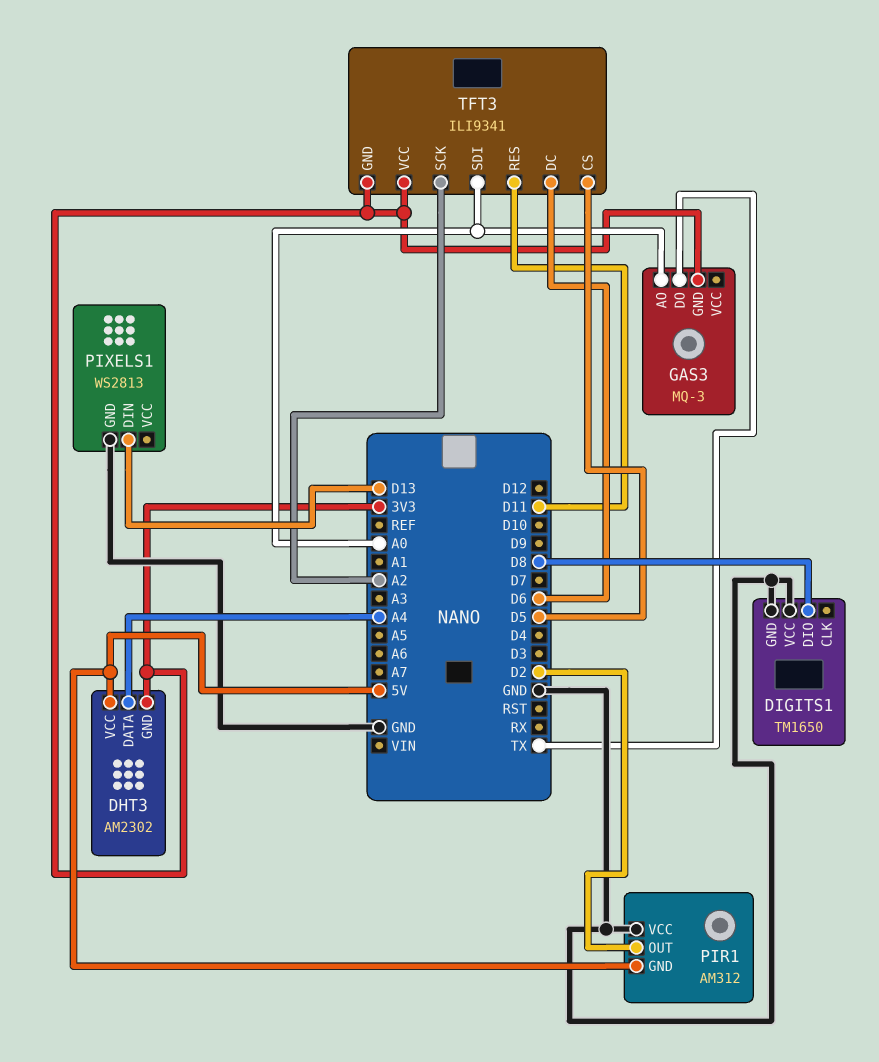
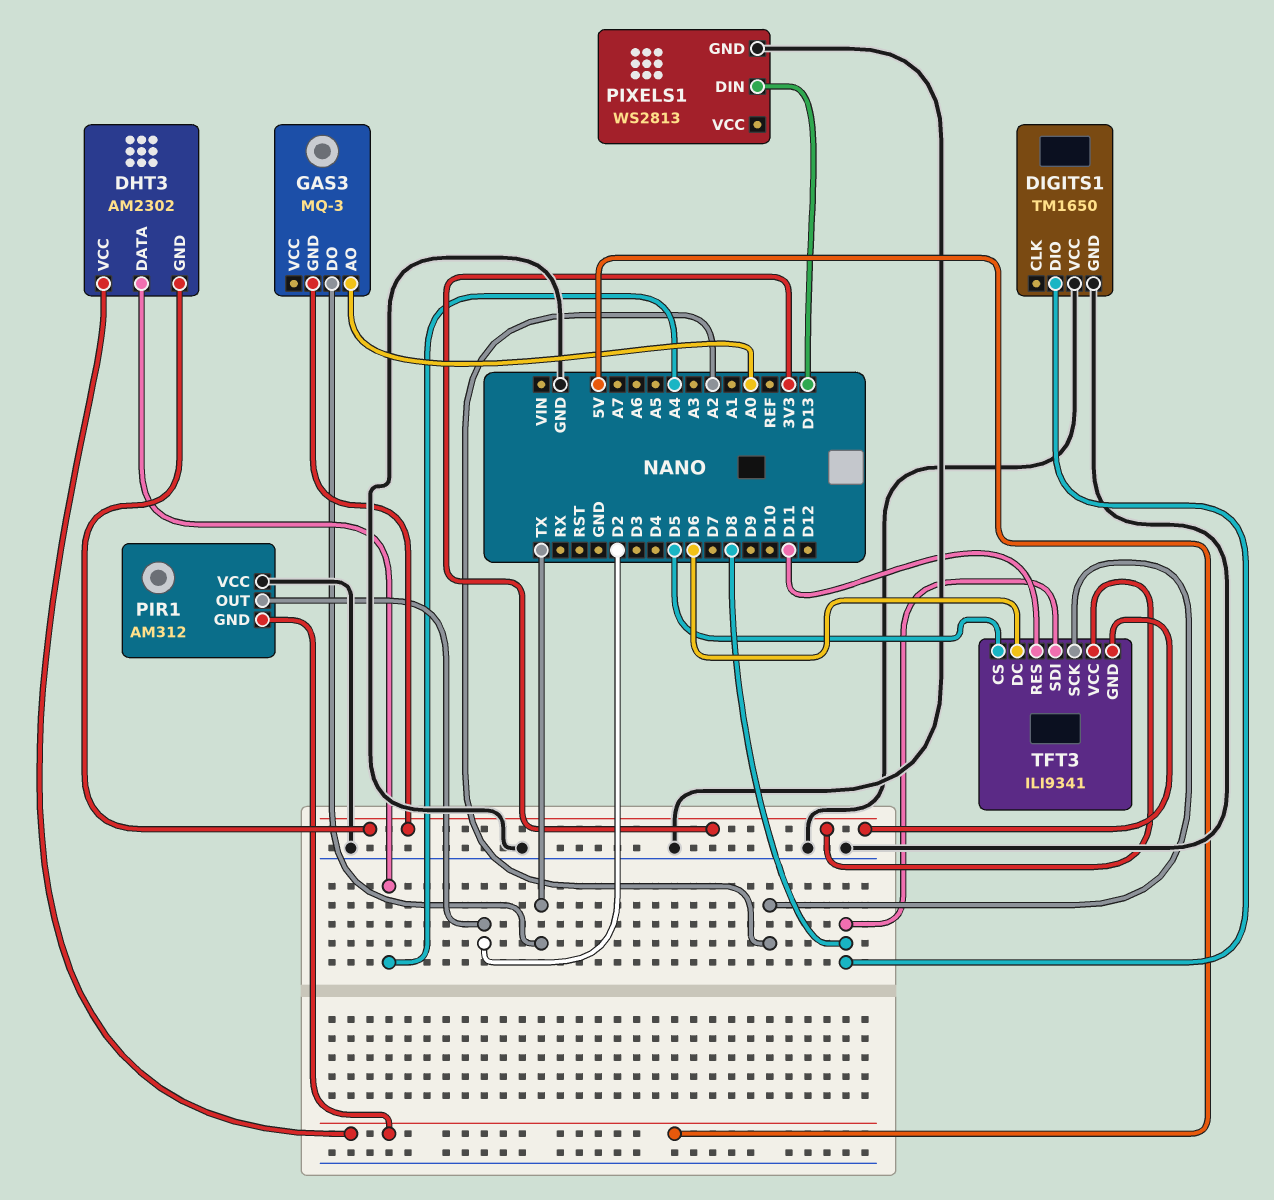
TFT3 pin SDI: A0 -> D8

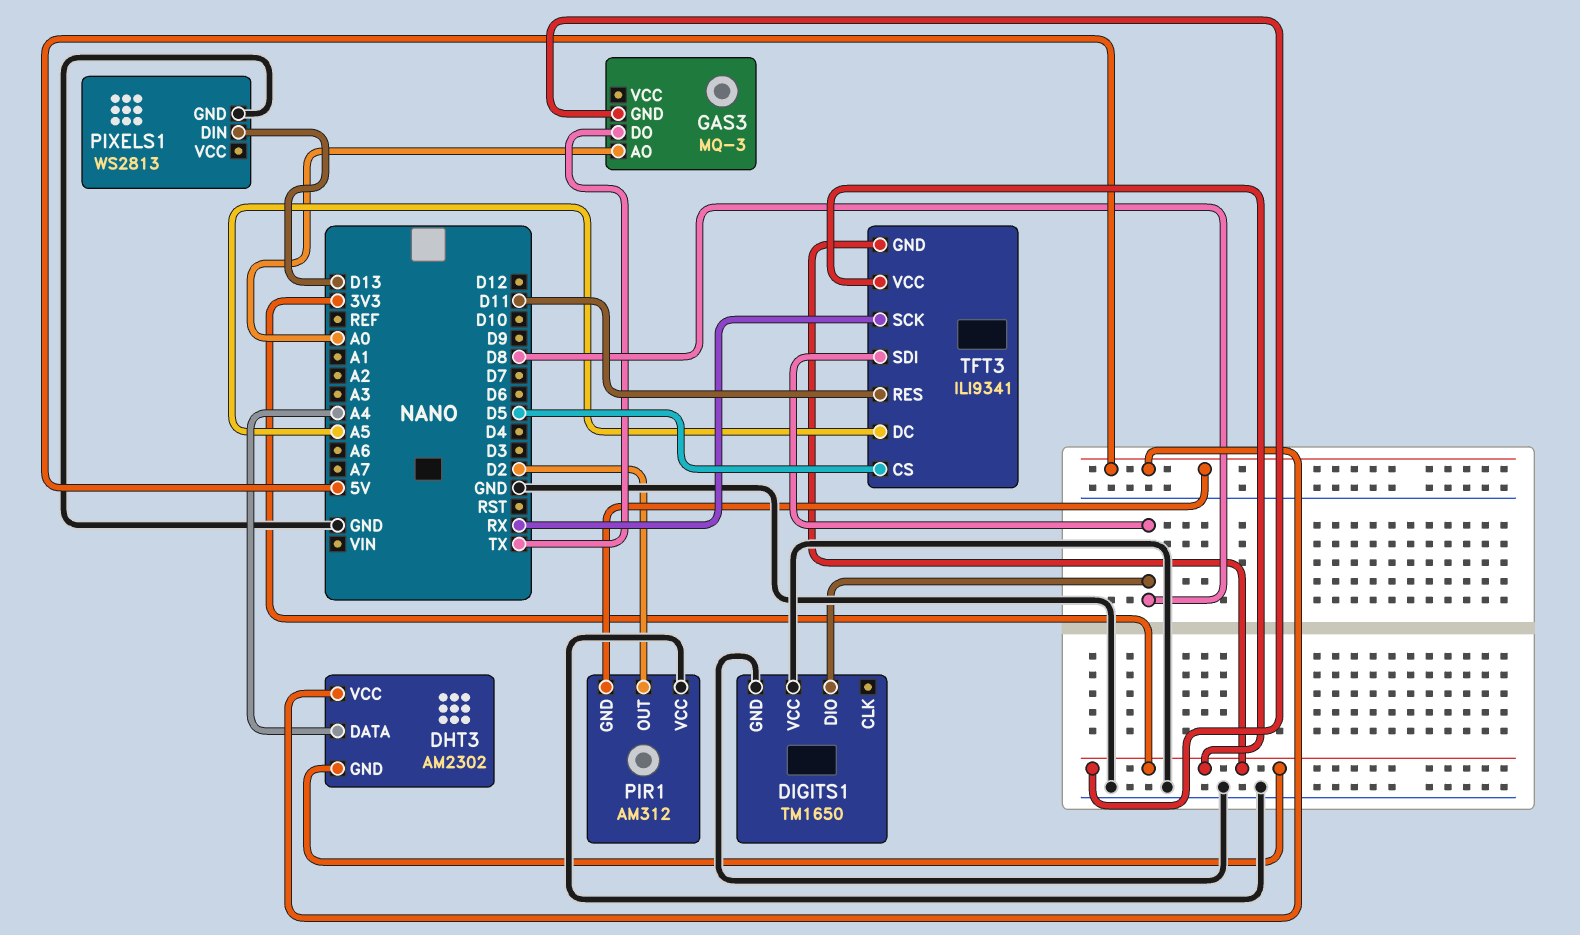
TFT3 pin DC: D6 -> A5
TFT3 pin SCK: A2 -> RX

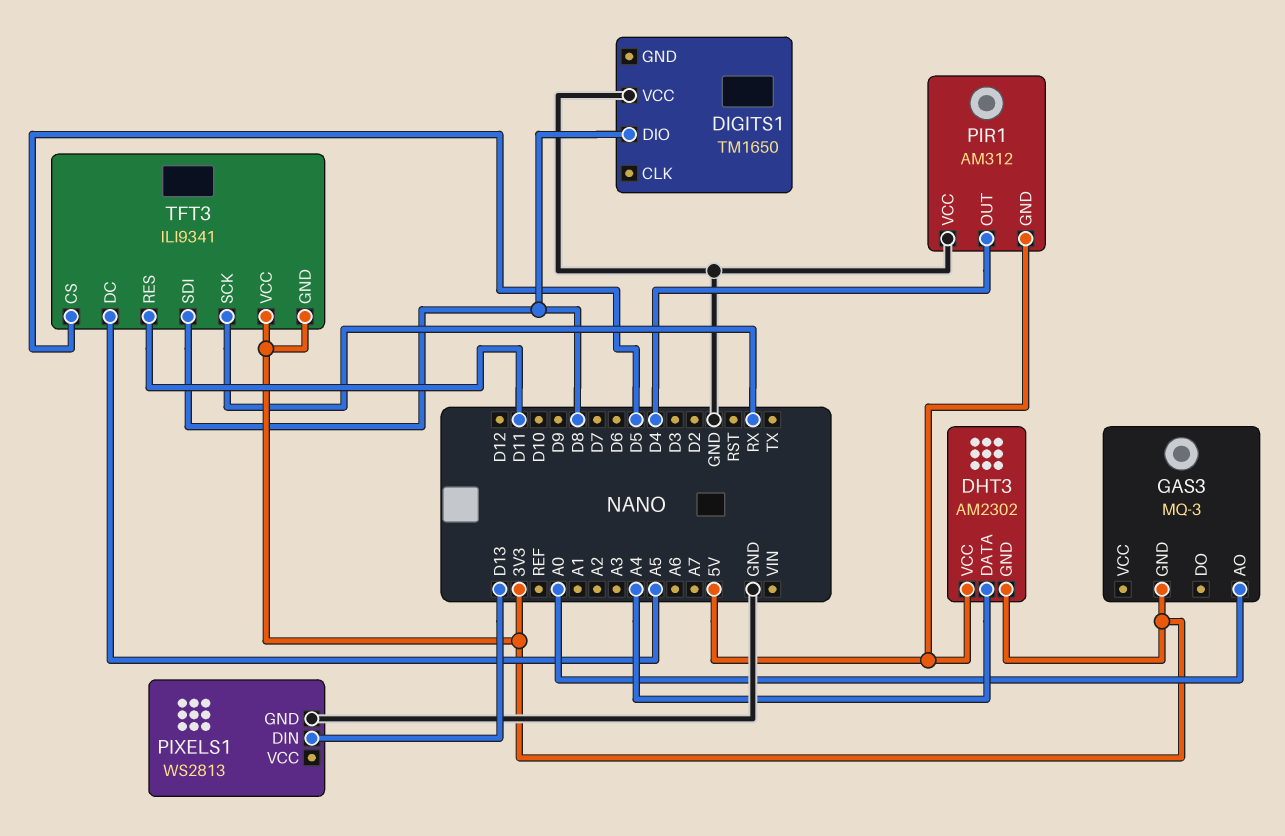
DIGITS1 pin GND: GND -> none
GAS3 pin DO: TX -> none
PIR1 pin OUT: D2 -> D4

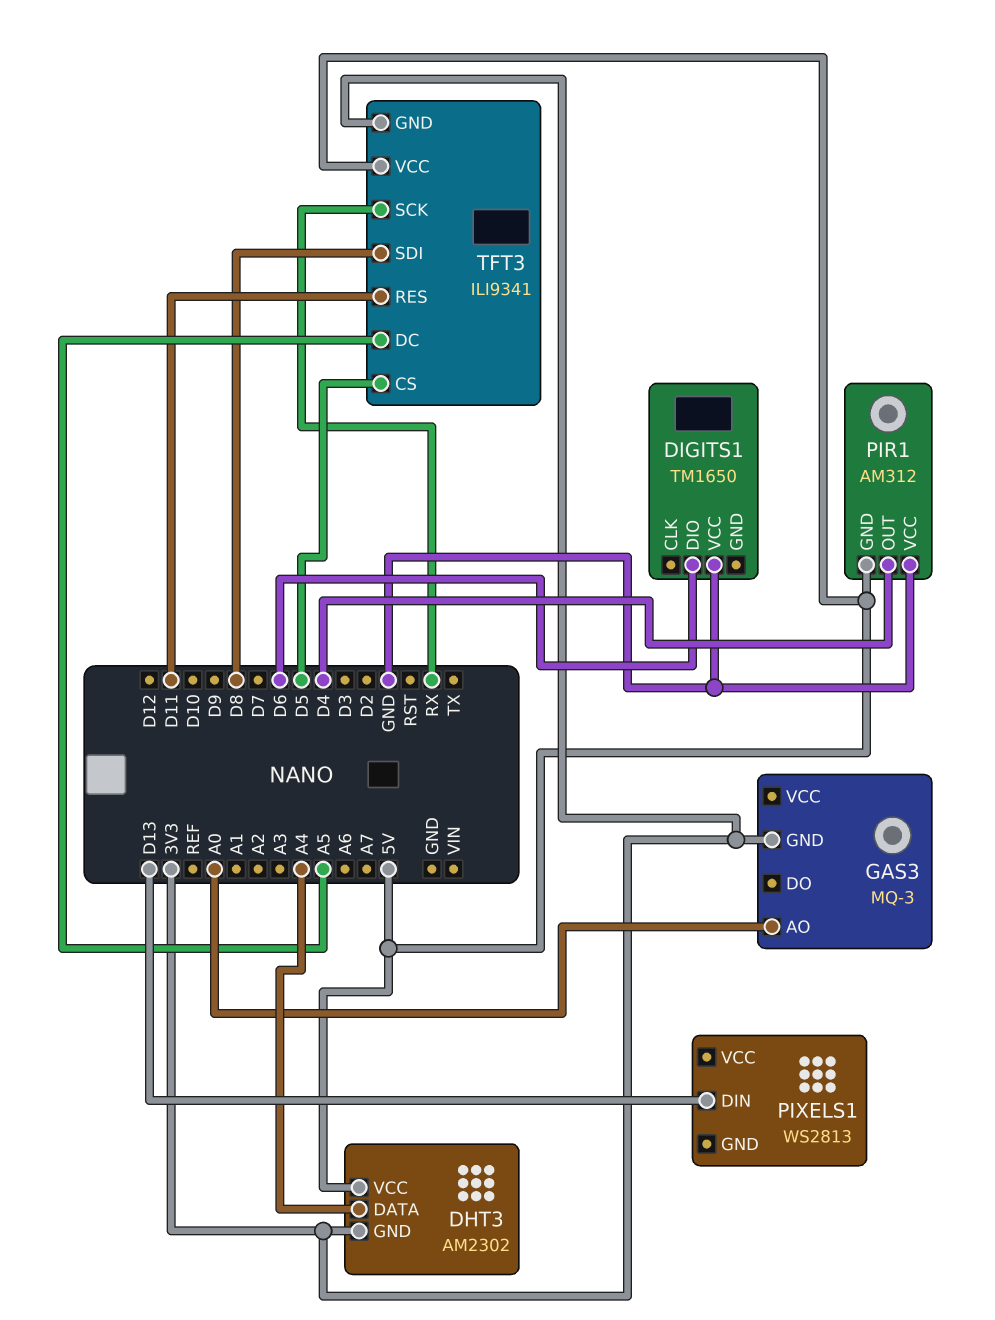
DIGITS1 pin DIO: D8 -> D6
PIXELS1 pin GND: GND -> none
TFT3 pin VCC: 3V3 -> 5V

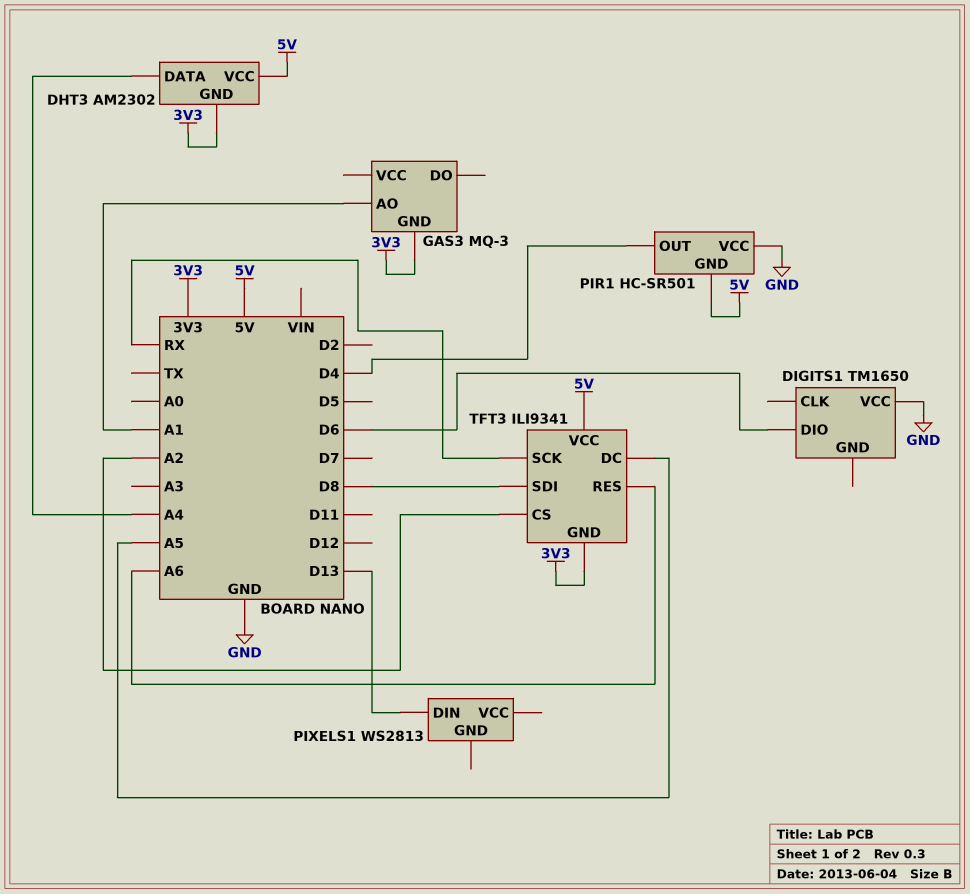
GAS3 pin AO: A0 -> A1
PIR1: AM312 -> HC-SR501
TFT3 pin CS: D5 -> A2
TFT3 pin RES: D11 -> A6

